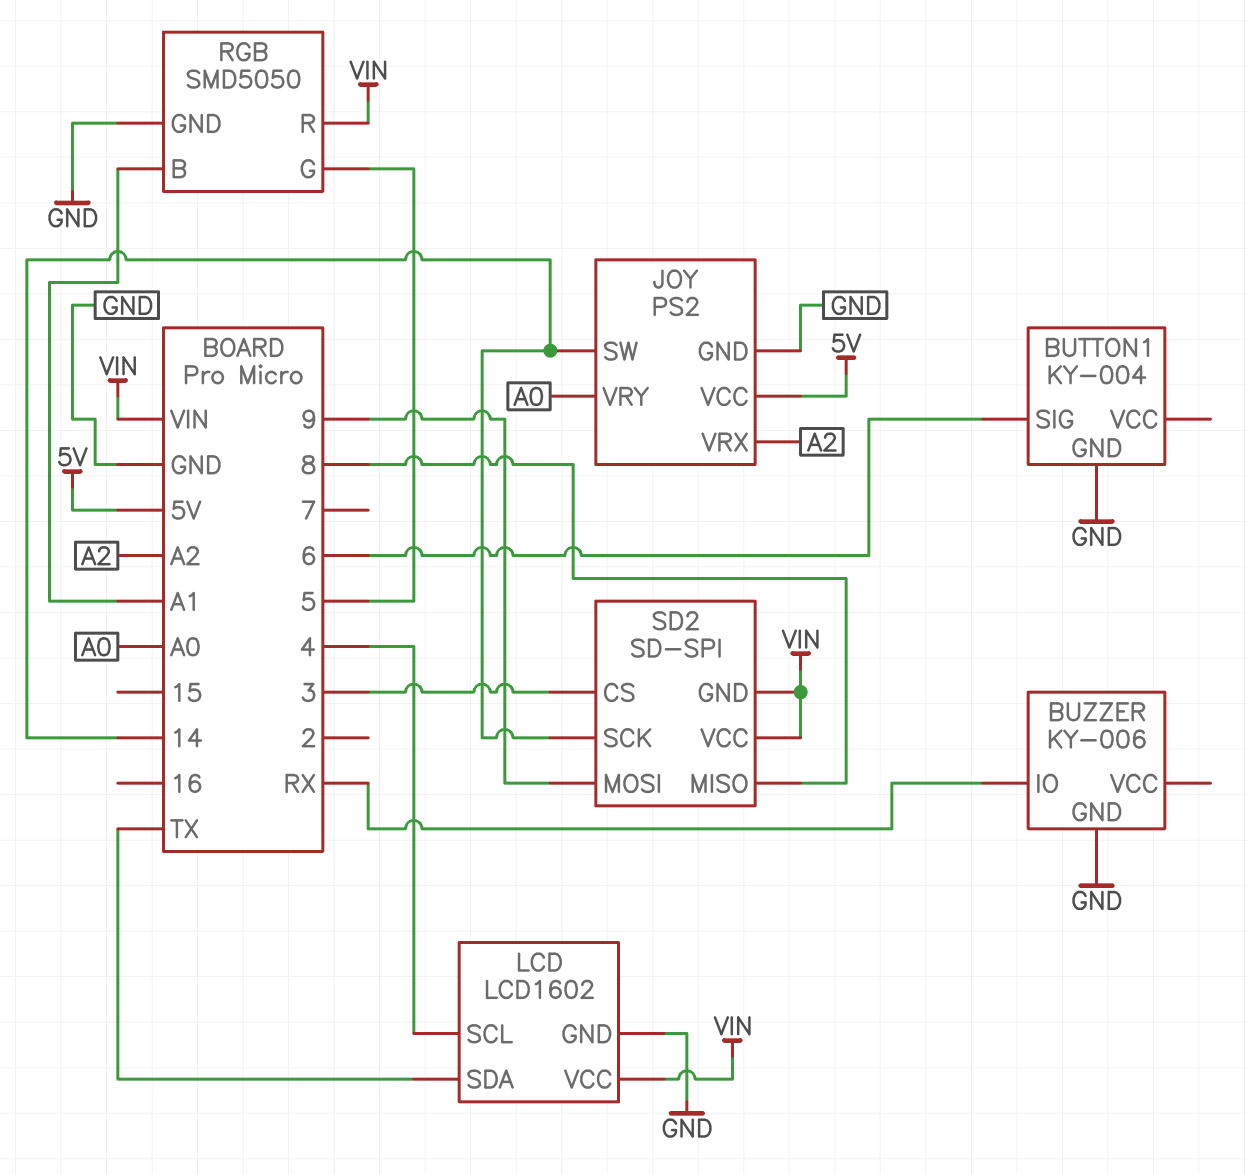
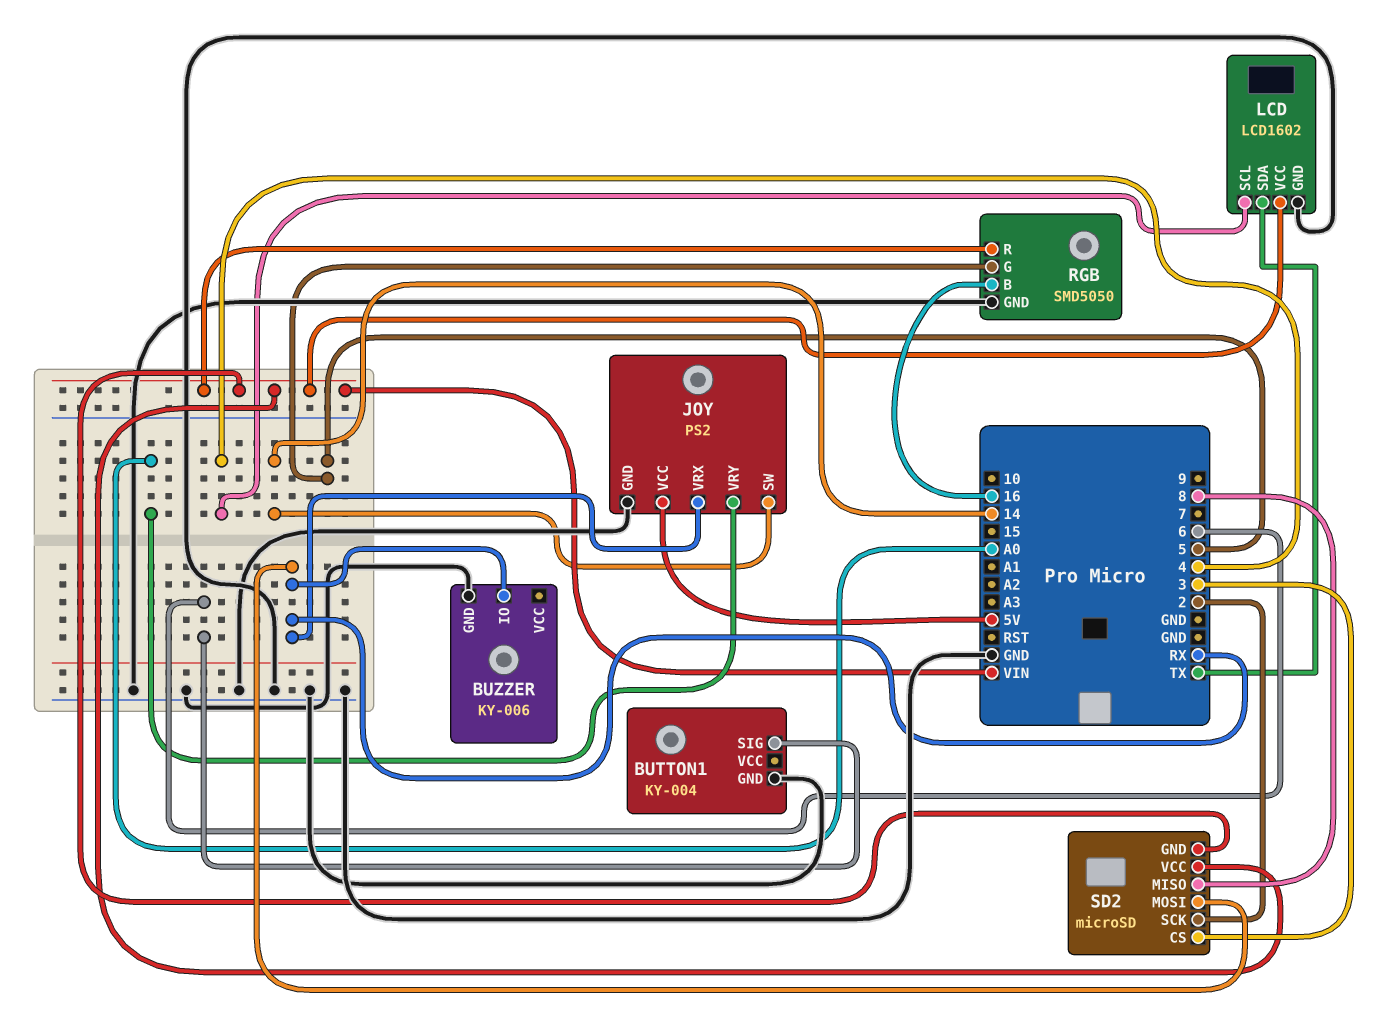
JOY pin VRX: A2 -> RX
RGB pin B: A1 -> 16
SD2: SD-SPI -> microSD
SD2 pin MOSI: 9 -> RX
SD2 pin SCK: 14 -> 2

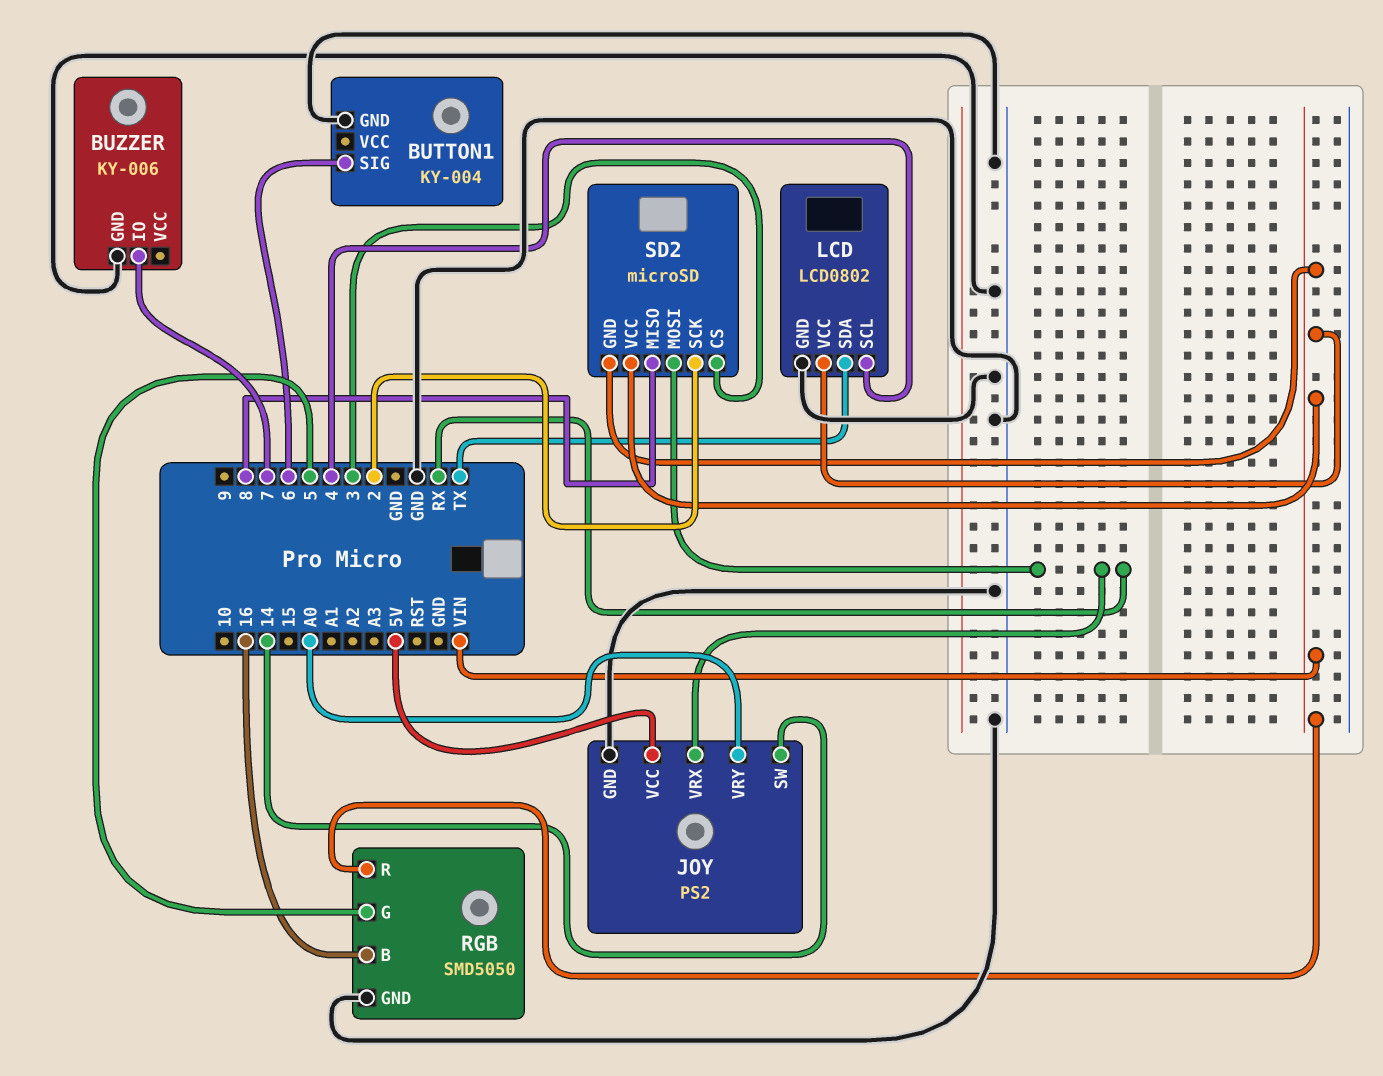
BUZZER pin IO: RX -> 7
LCD: LCD1602 -> LCD0802

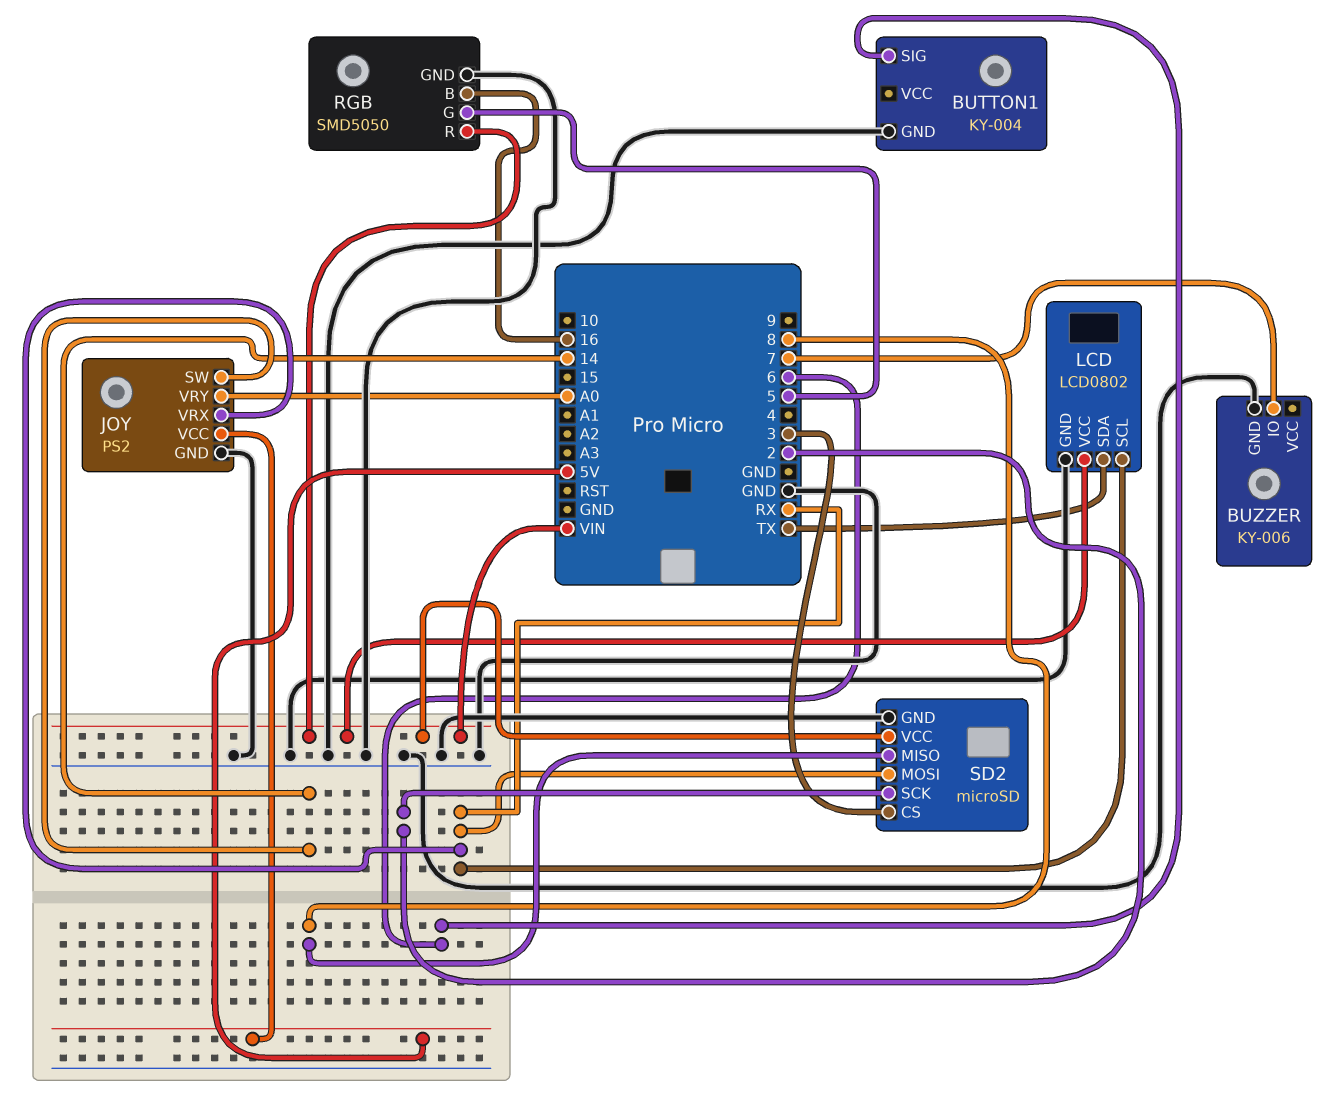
LCD pin SCL: 4 -> RX
SD2 pin GND: VIN -> GND

